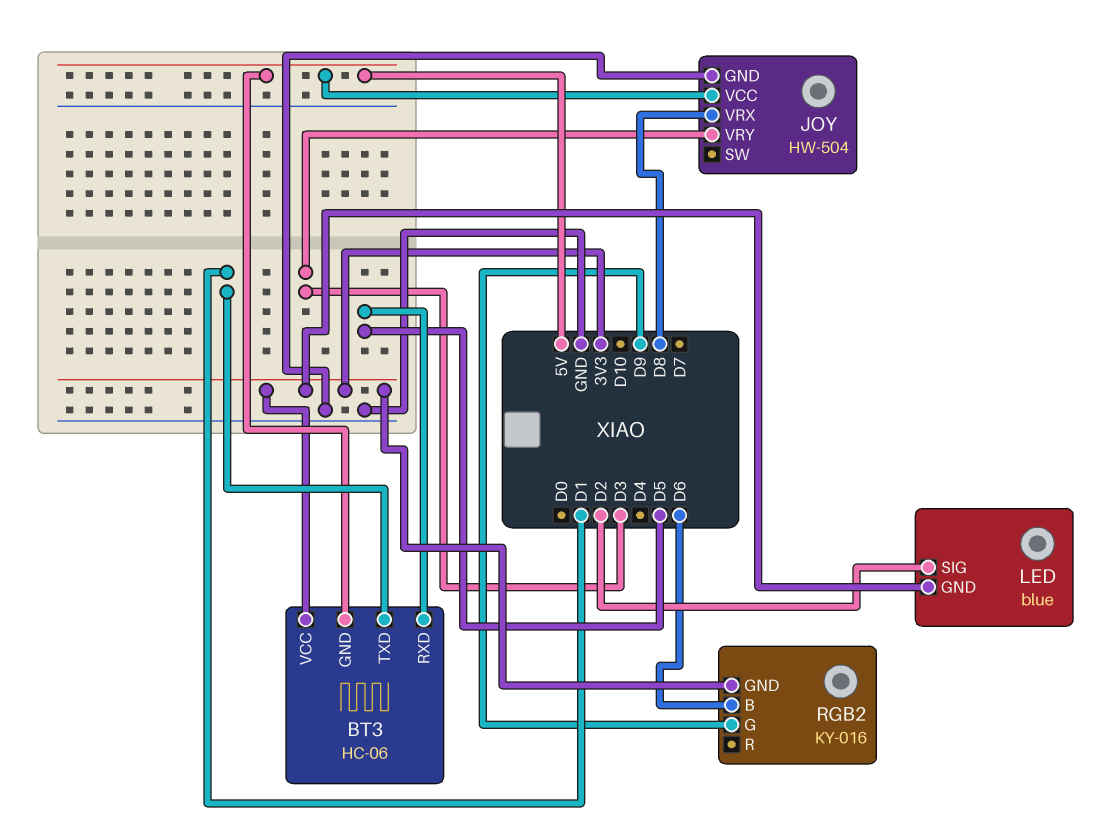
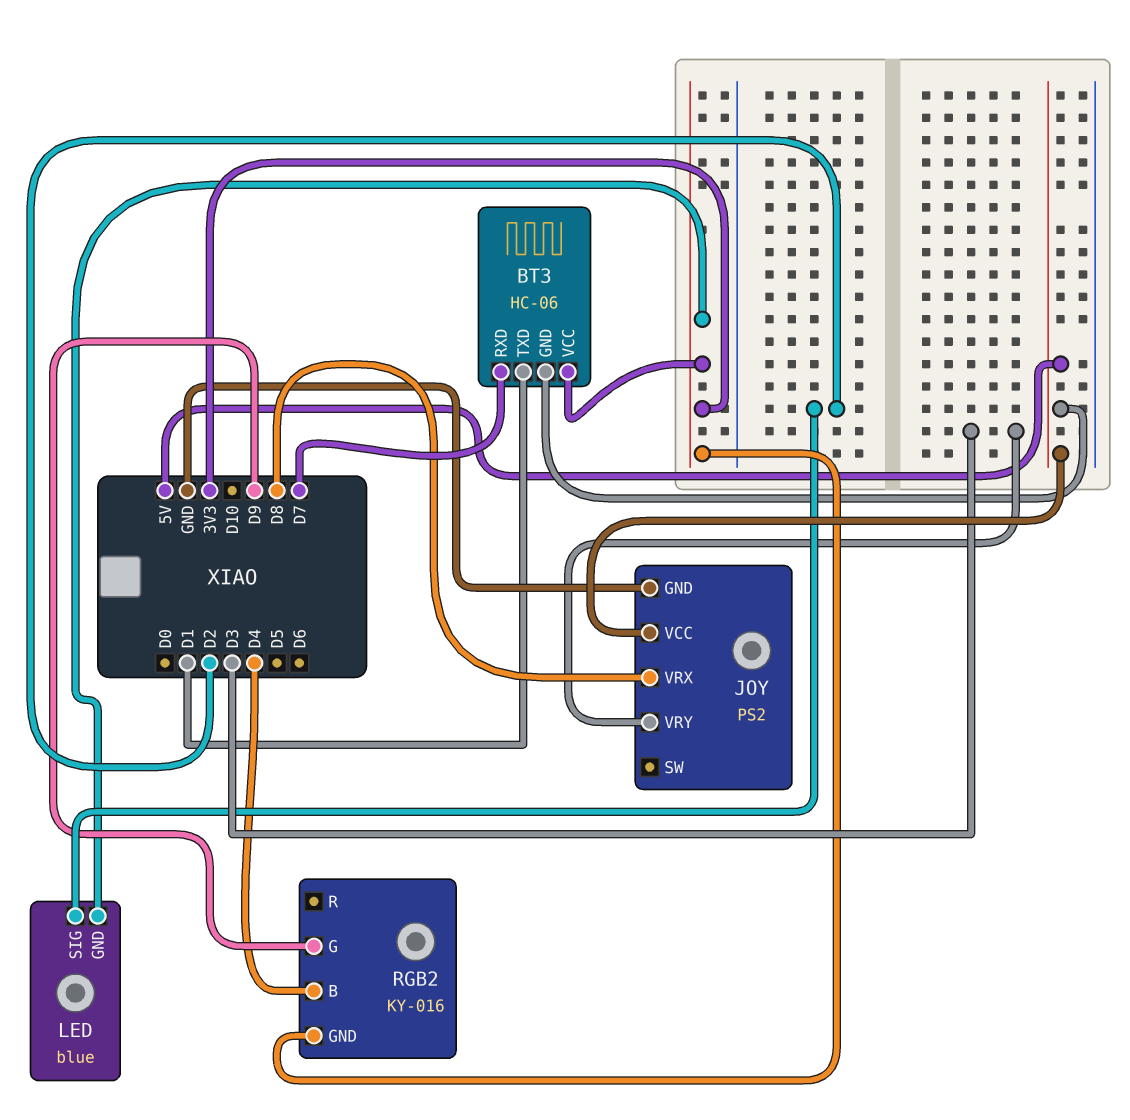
BT3 pin RXD: D5 -> D7
JOY: HW-504 -> PS2
RGB2 pin B: D6 -> D4

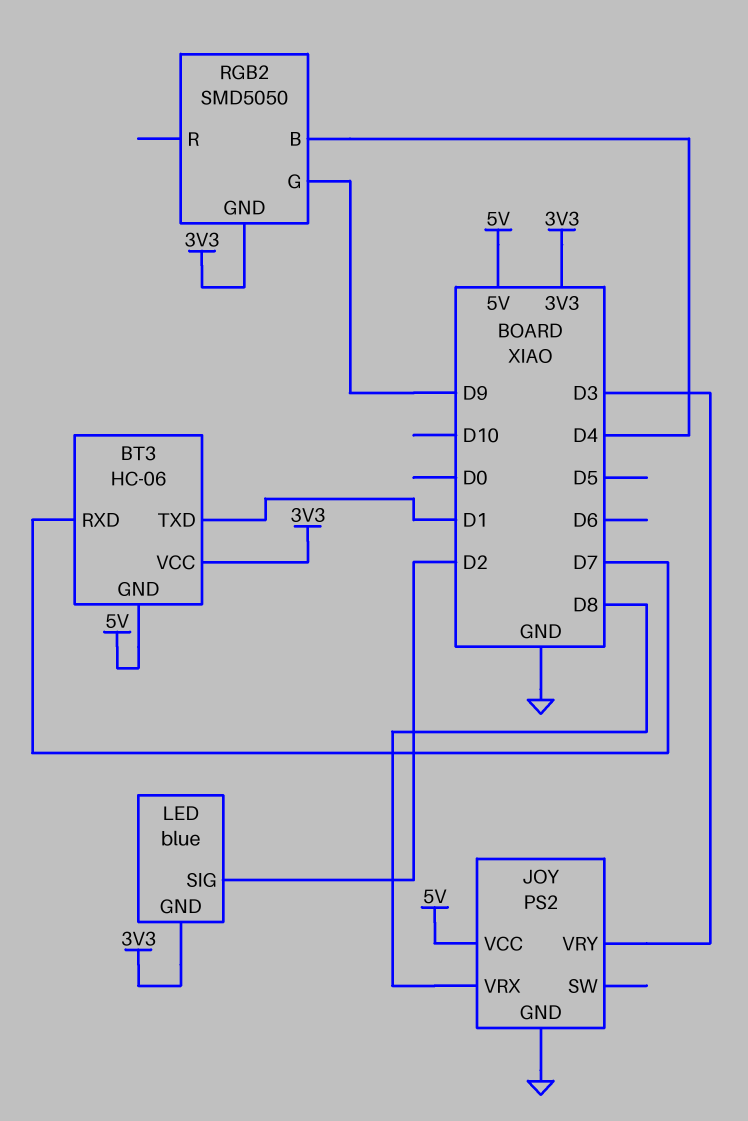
RGB2: KY-016 -> SMD5050

